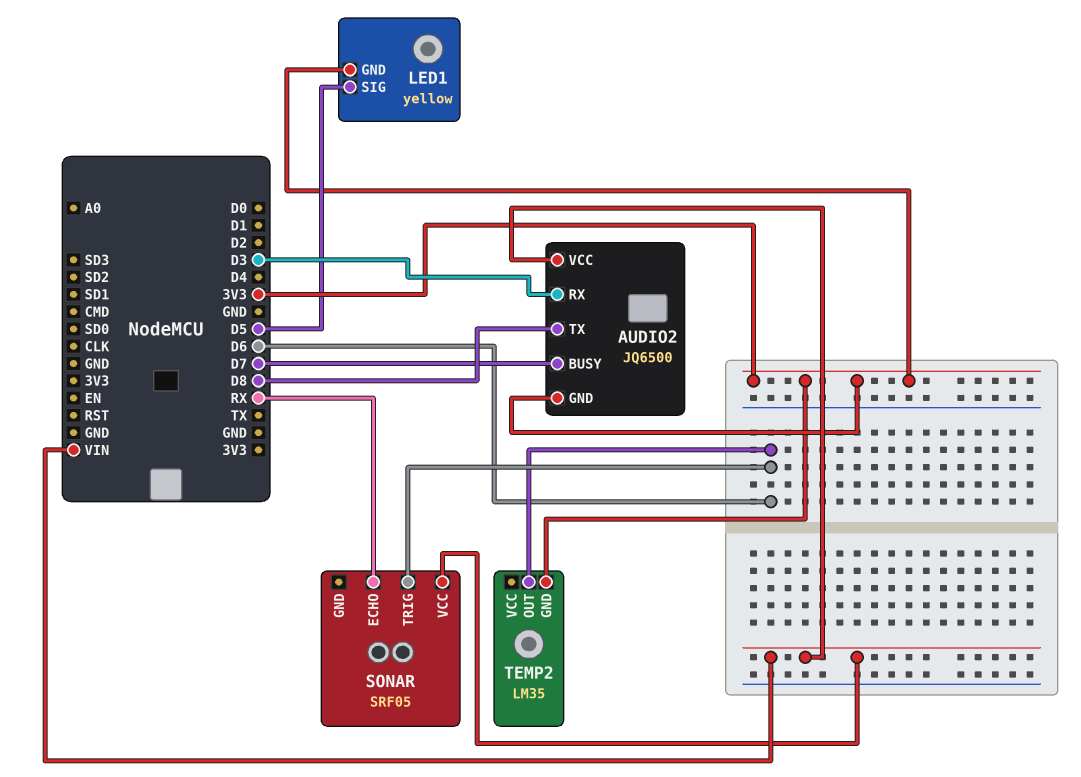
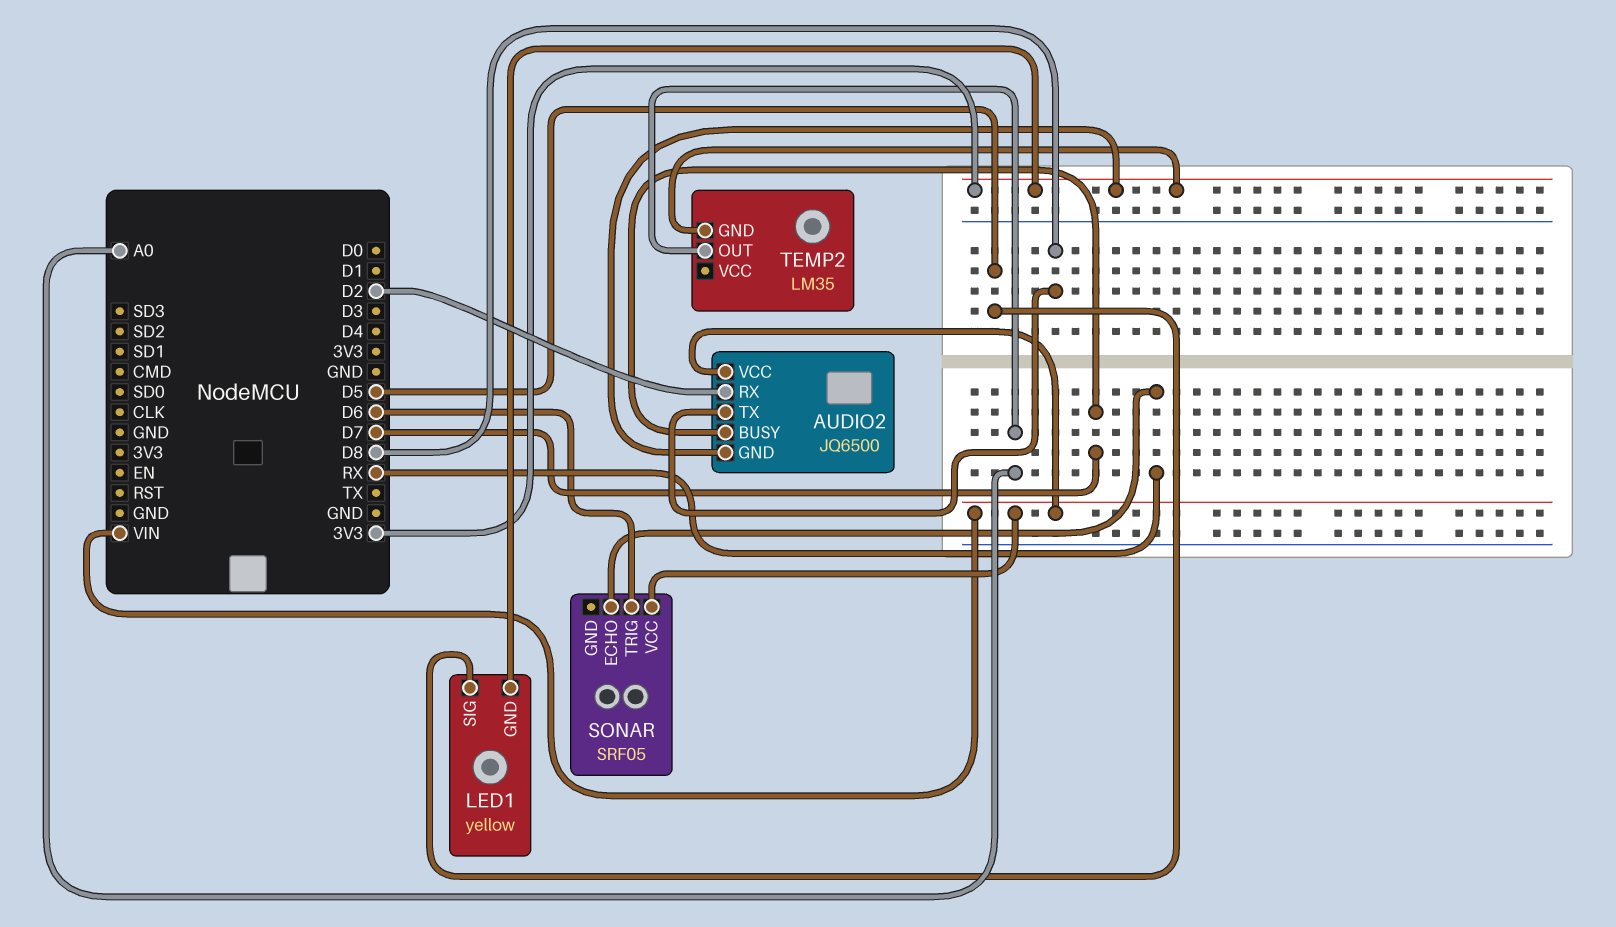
AUDIO2 pin RX: D3 -> D2
TEMP2 pin OUT: D6 -> A0

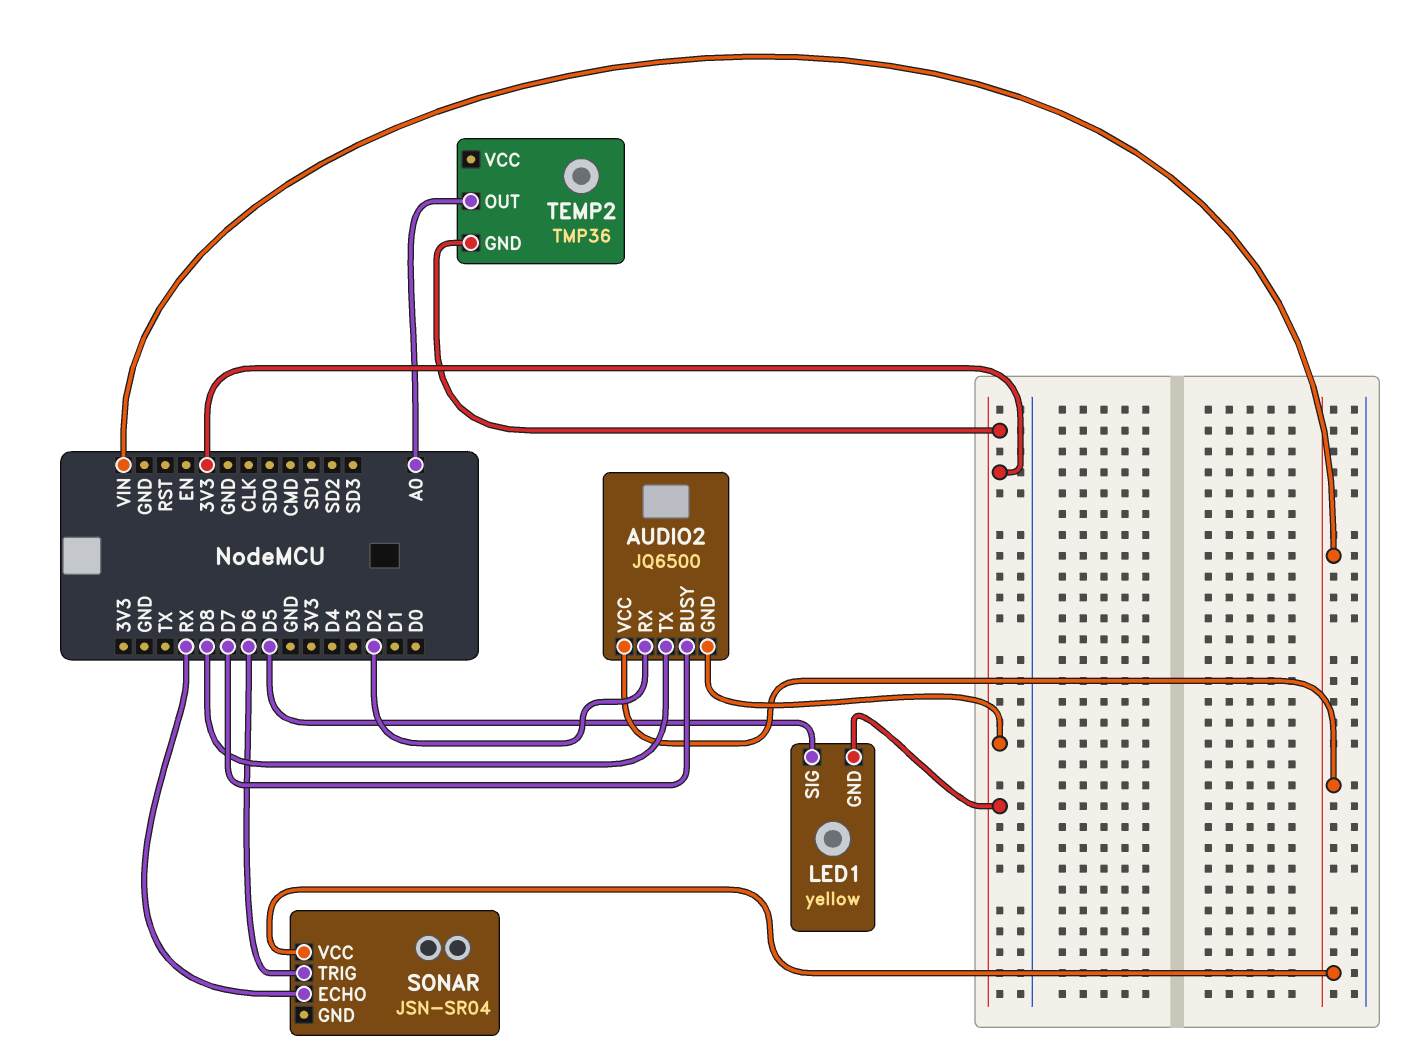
SONAR: SRF05 -> JSN-SR04
TEMP2: LM35 -> TMP36

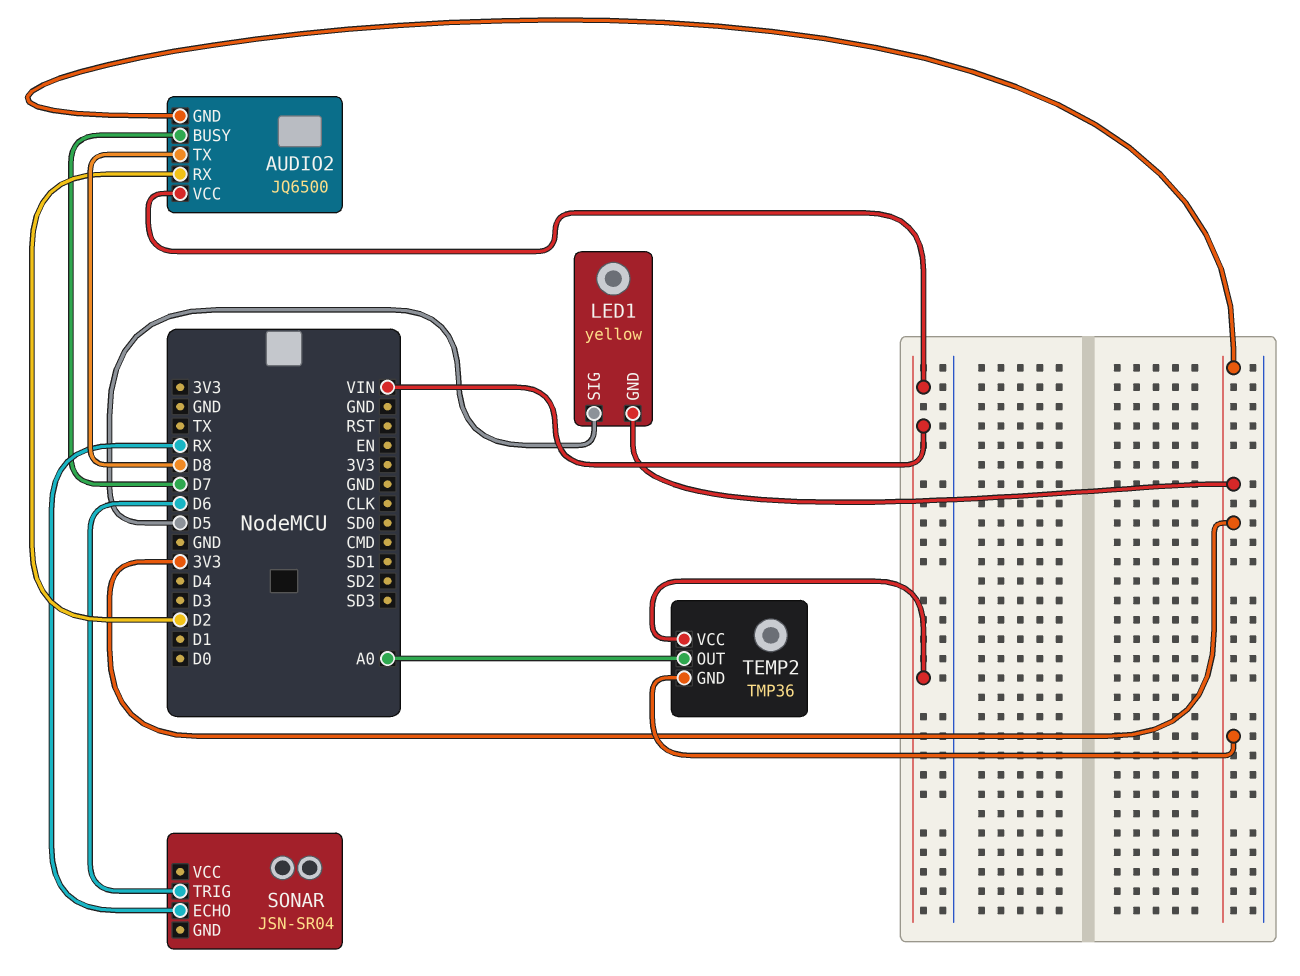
SONAR pin VCC: VIN -> none
TEMP2 pin VCC: none -> VIN

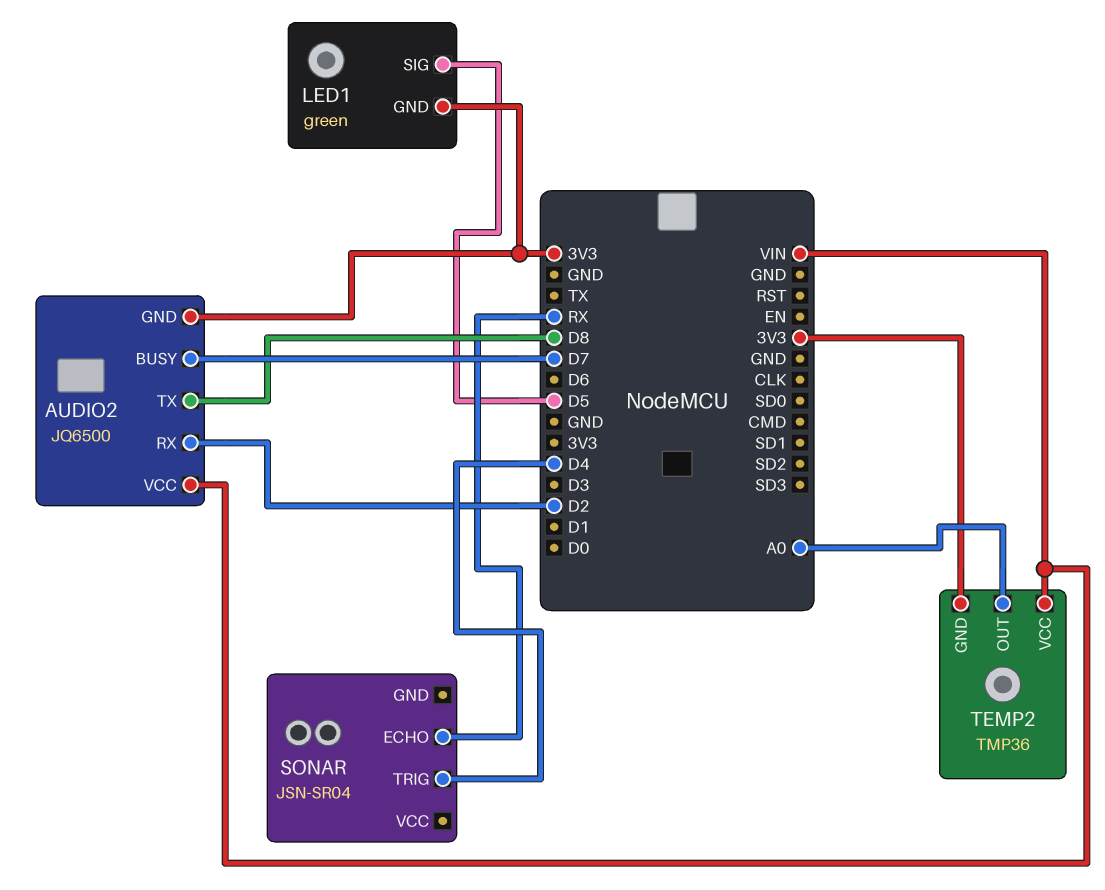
LED1: yellow -> green
SONAR pin TRIG: D6 -> D4

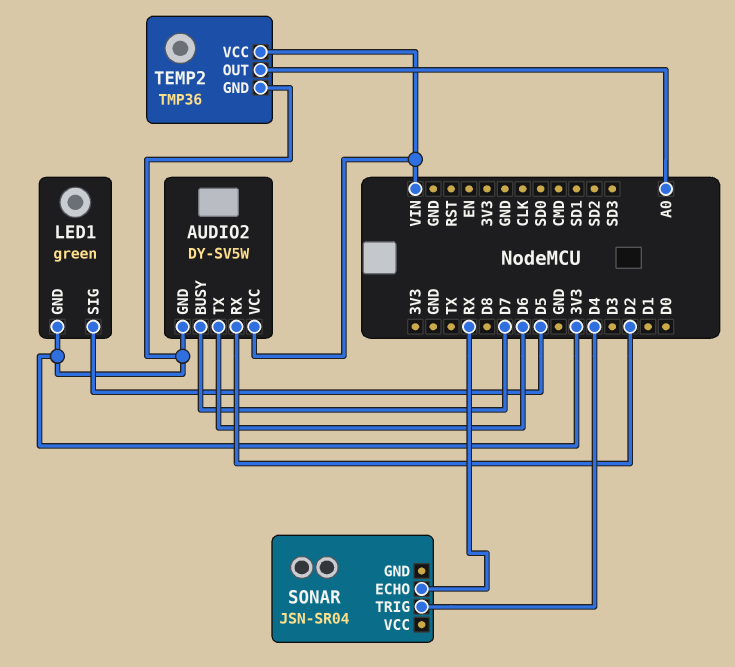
AUDIO2: JQ6500 -> DY-SV5W
AUDIO2 pin TX: D8 -> D6

